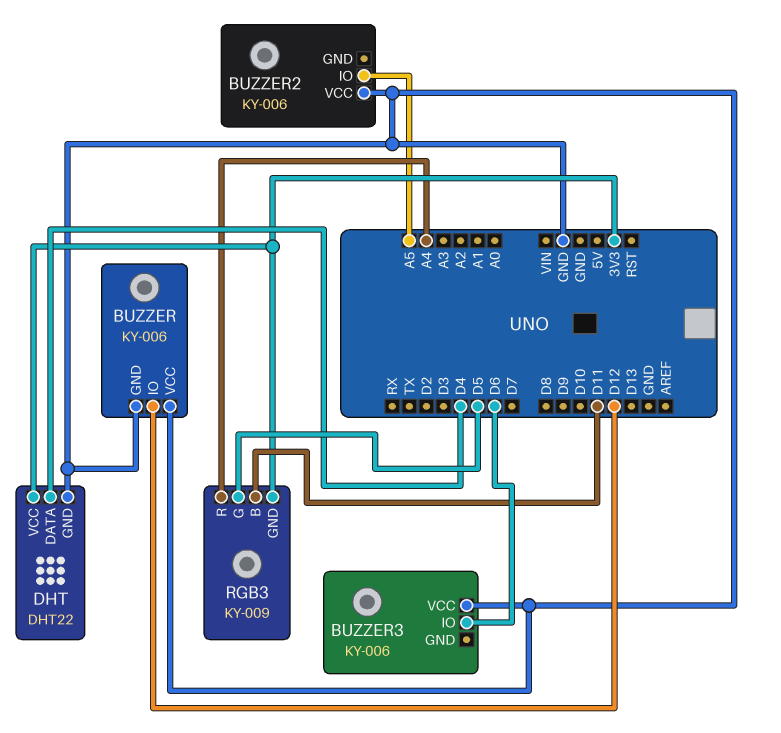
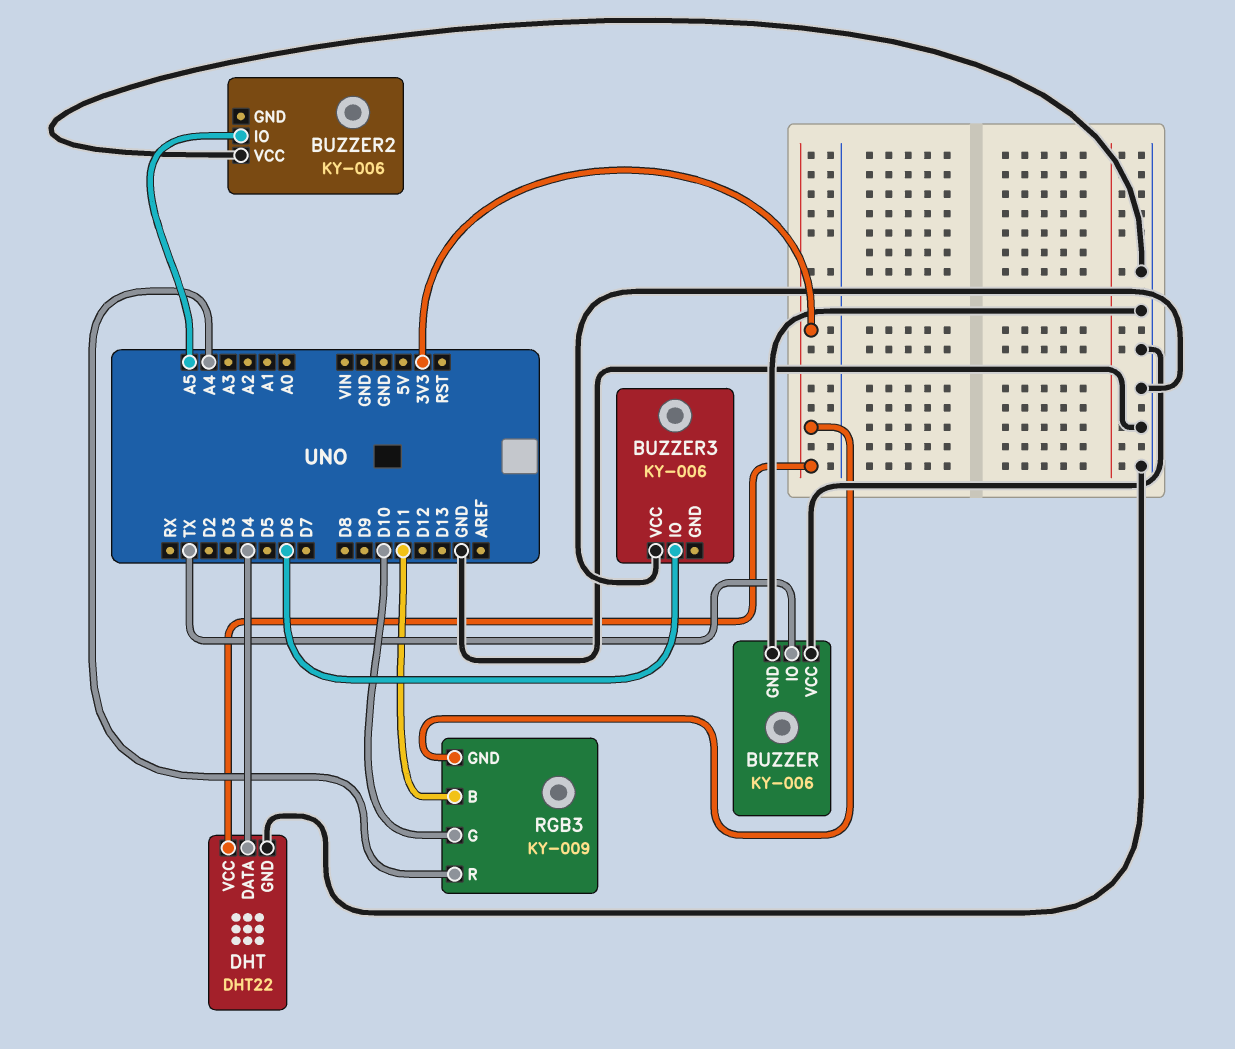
BUZZER pin IO: D12 -> TX
RGB3 pin G: D5 -> D10

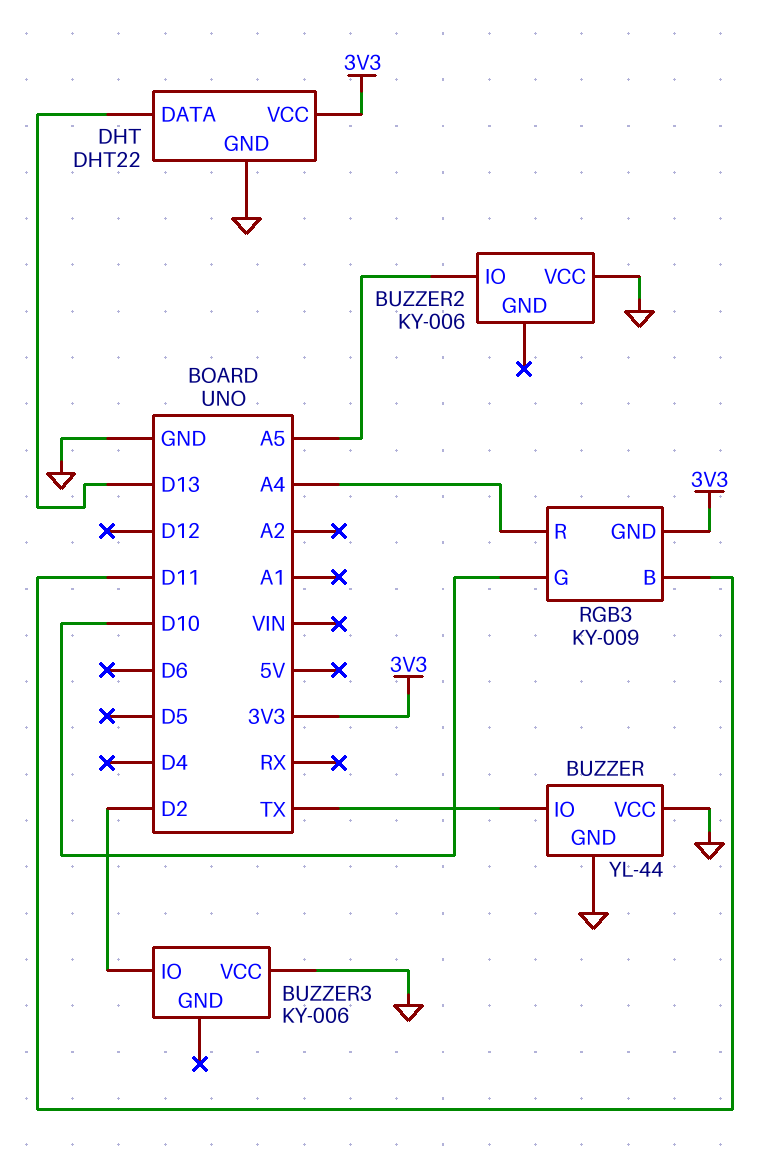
BUZZER: KY-006 -> YL-44
BUZZER3 pin IO: D6 -> D2
DHT pin DATA: D4 -> D13

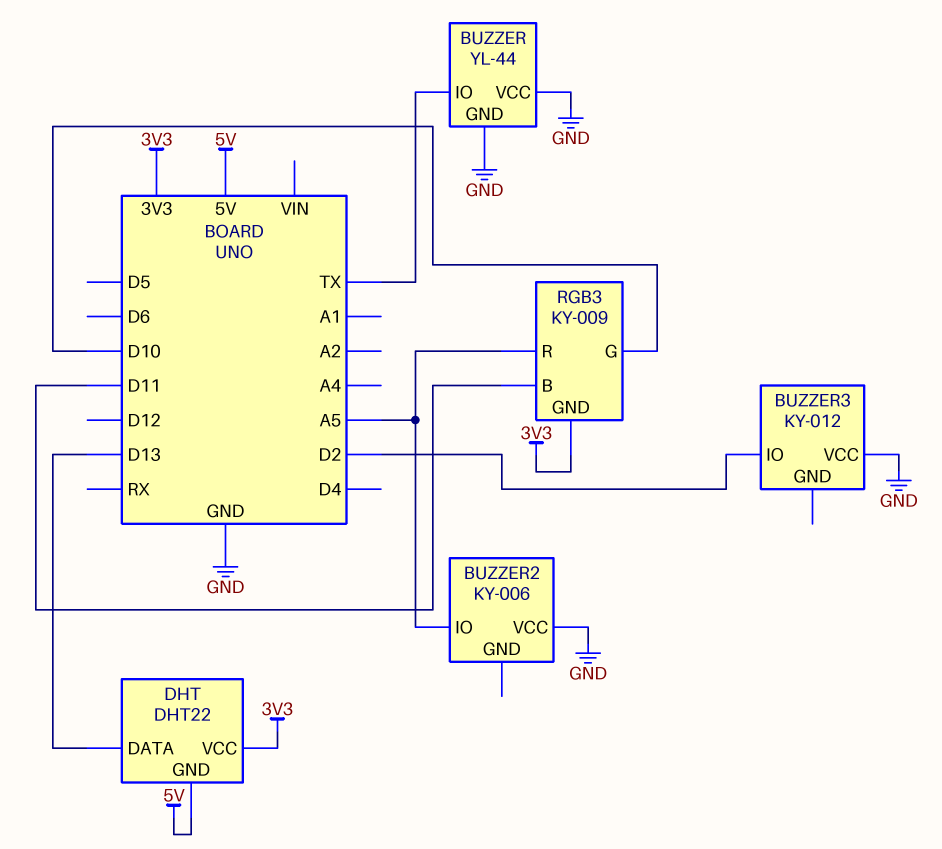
BUZZER3: KY-006 -> KY-012
DHT pin GND: GND -> 5V
RGB3 pin R: A4 -> A5

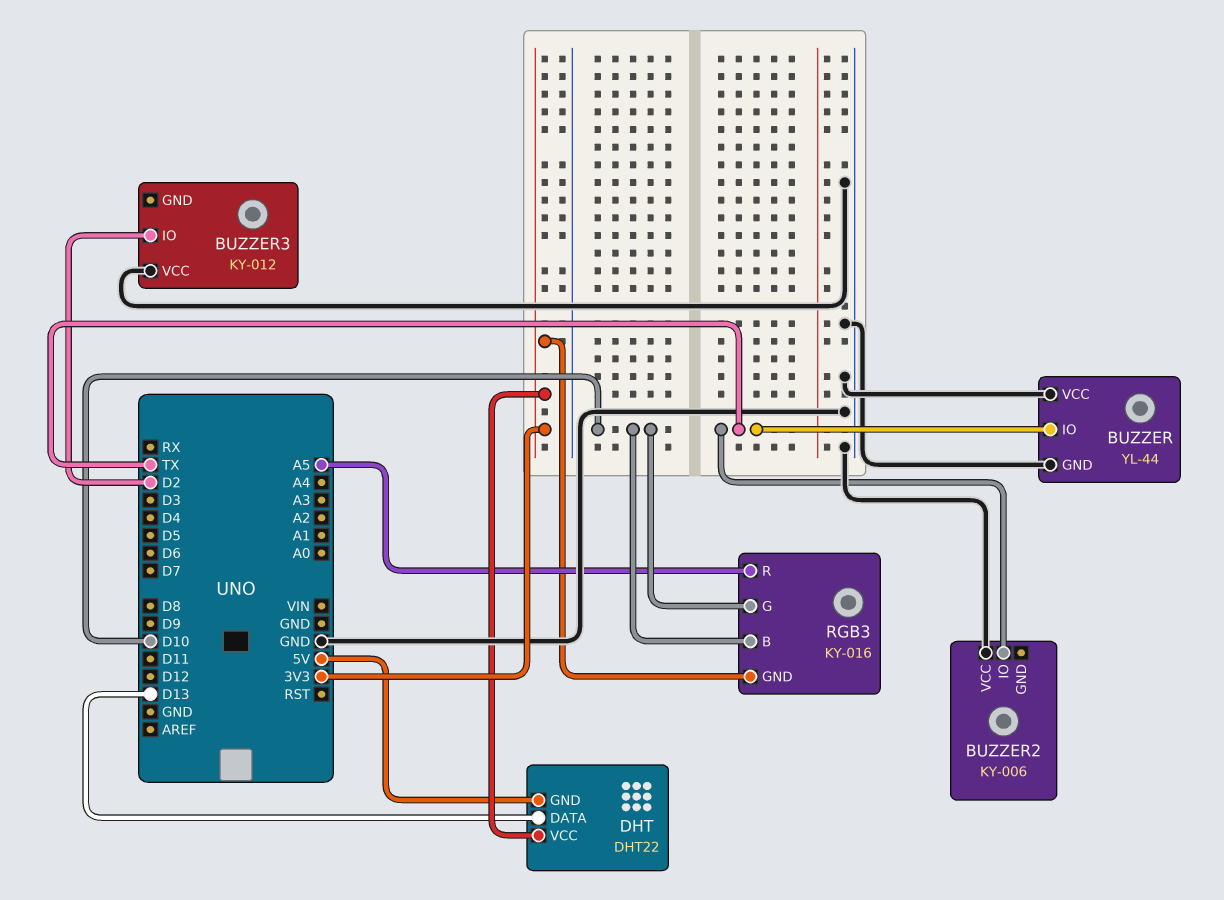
BUZZER2 pin IO: A5 -> TX
RGB3: KY-009 -> KY-016
RGB3 pin B: D11 -> D10

